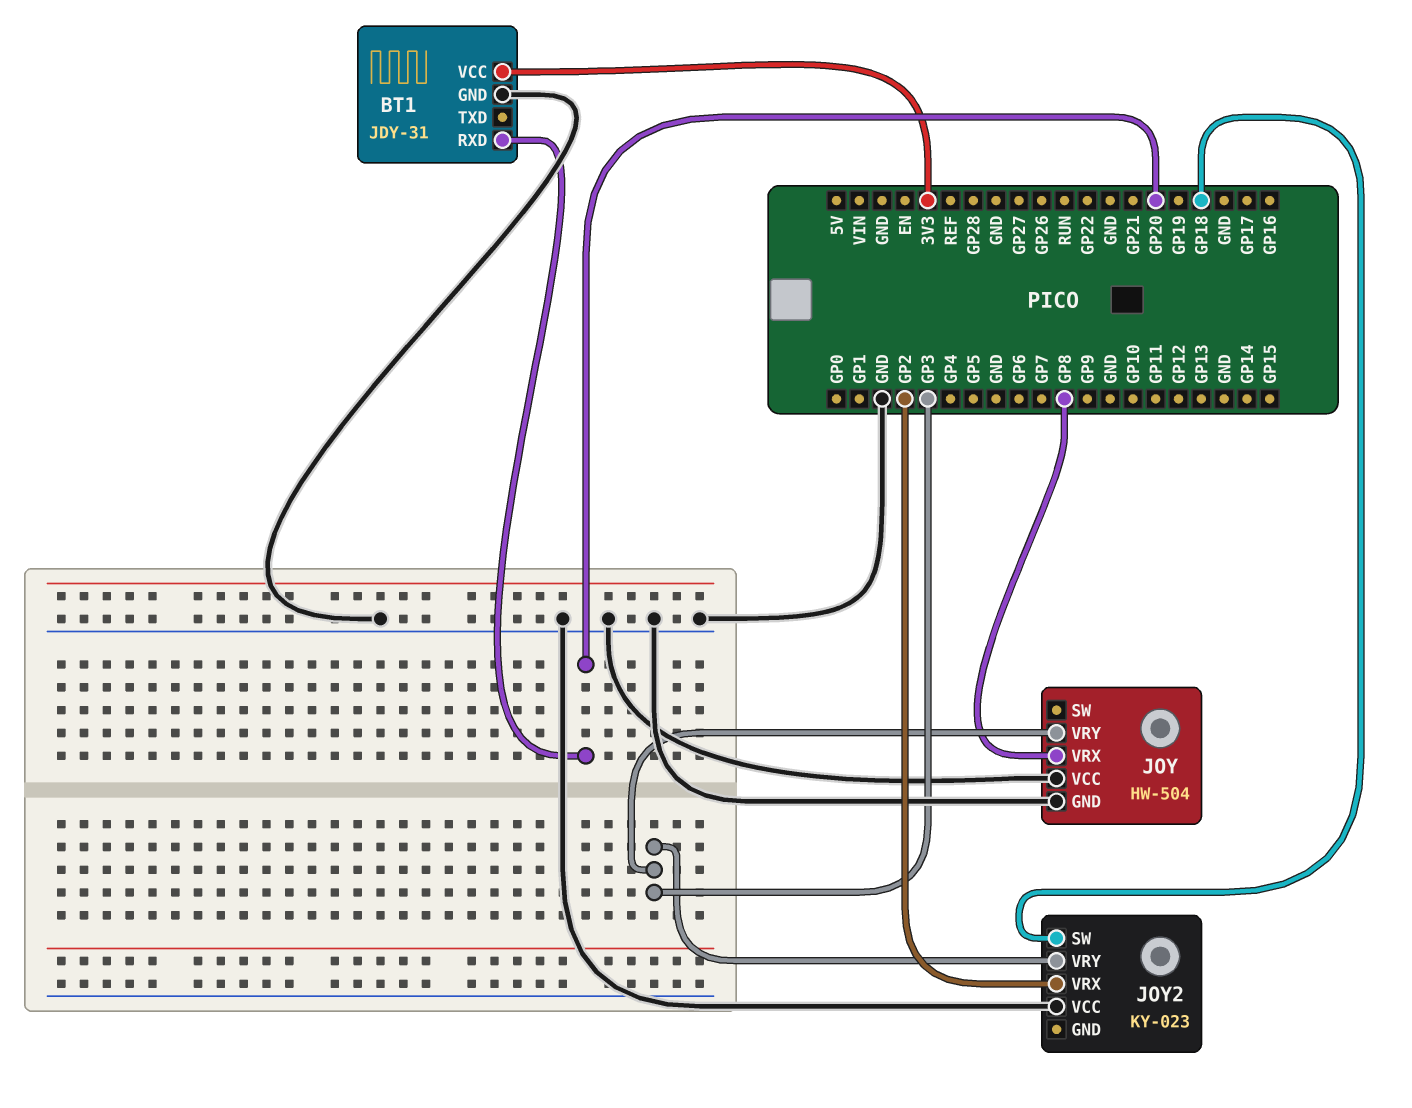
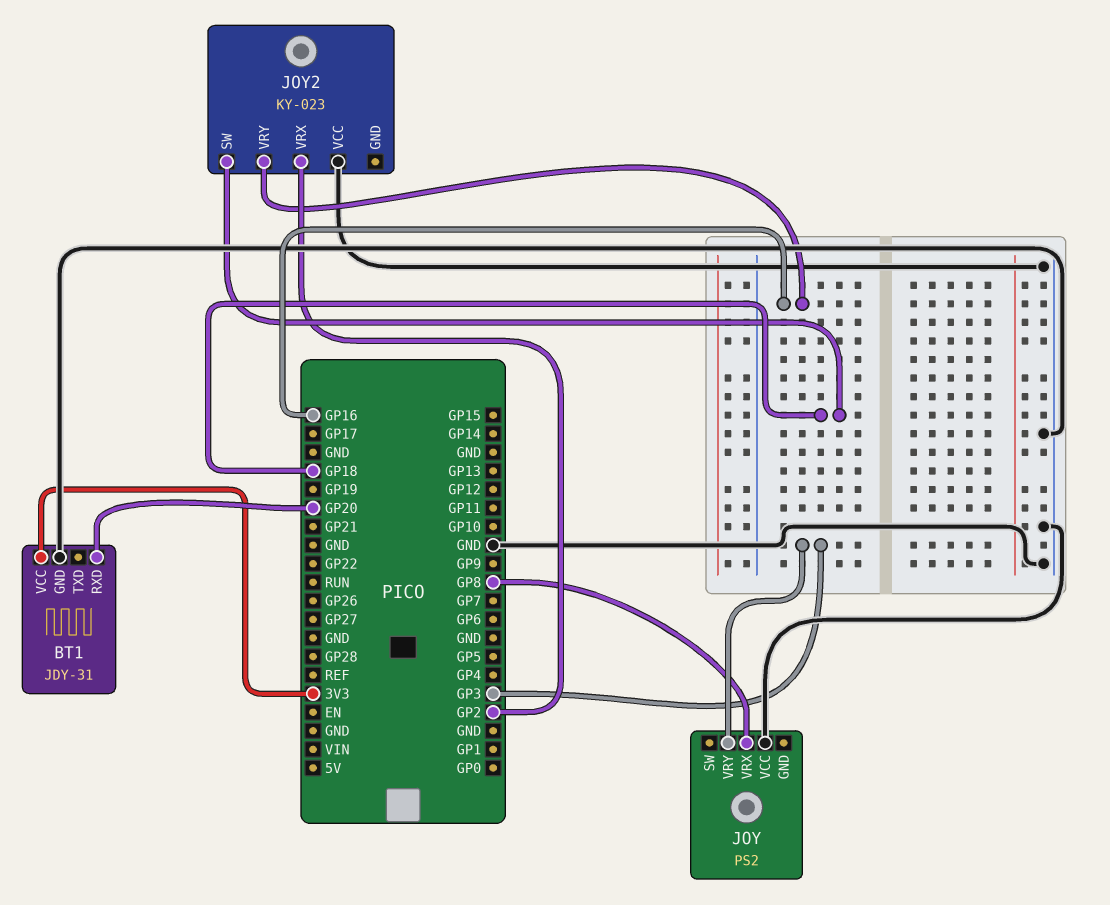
JOY: HW-504 -> PS2
JOY pin GND: GND -> none
JOY2 pin VRY: GP3 -> GP16

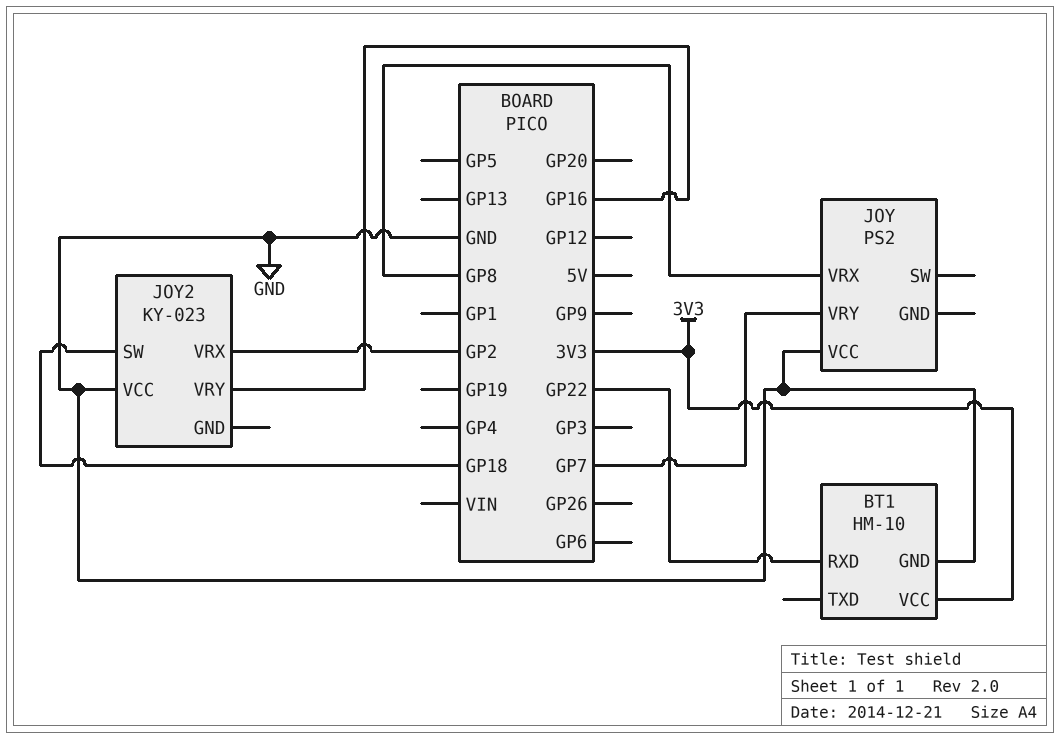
BT1: JDY-31 -> HM-10
BT1 pin RXD: GP20 -> GP22
JOY pin VRY: GP3 -> GP7

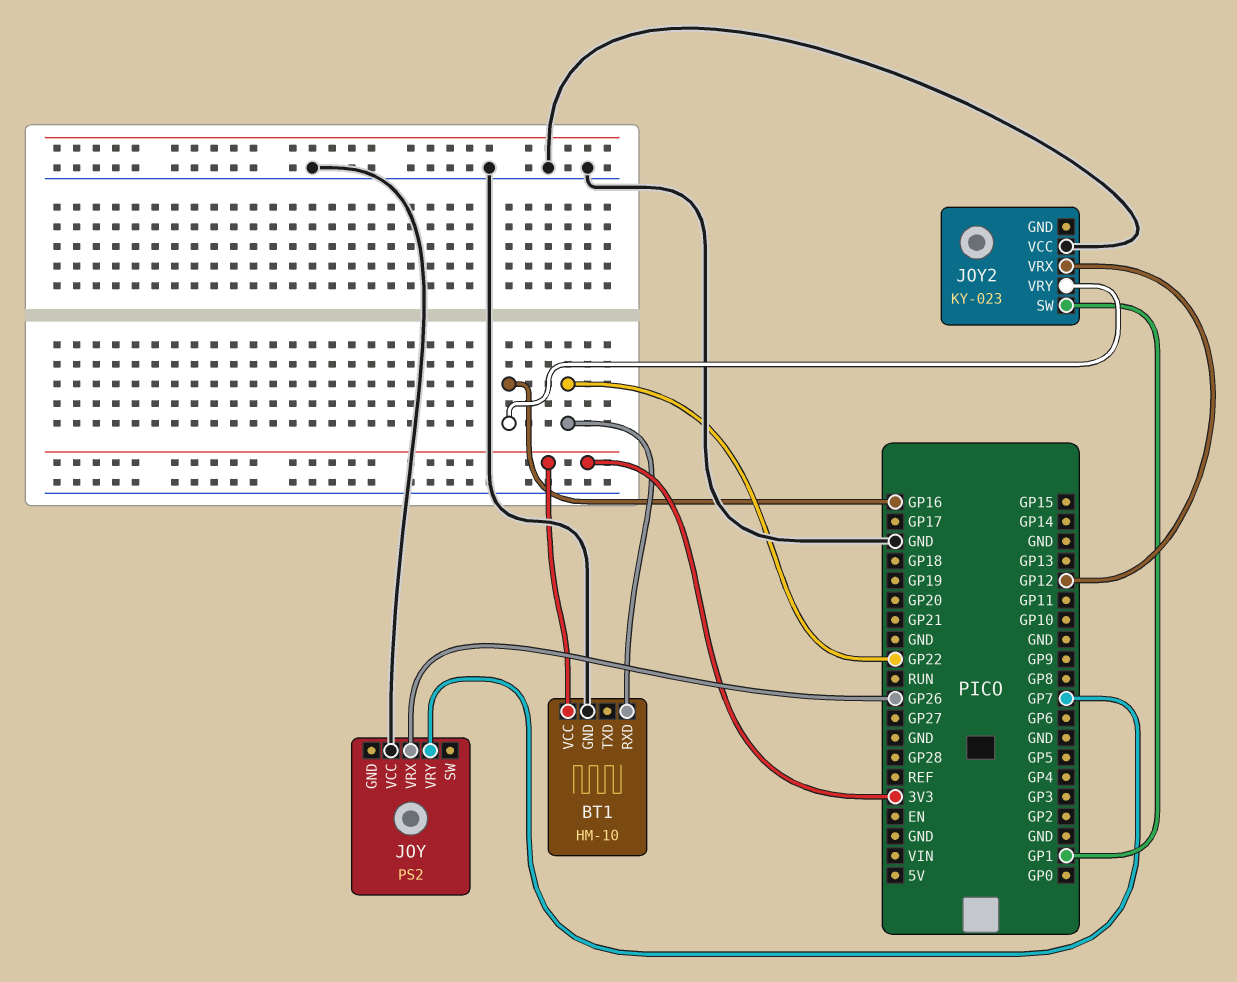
JOY pin VRX: GP8 -> GP26
JOY2 pin SW: GP18 -> GP1
JOY2 pin VRX: GP2 -> GP12

